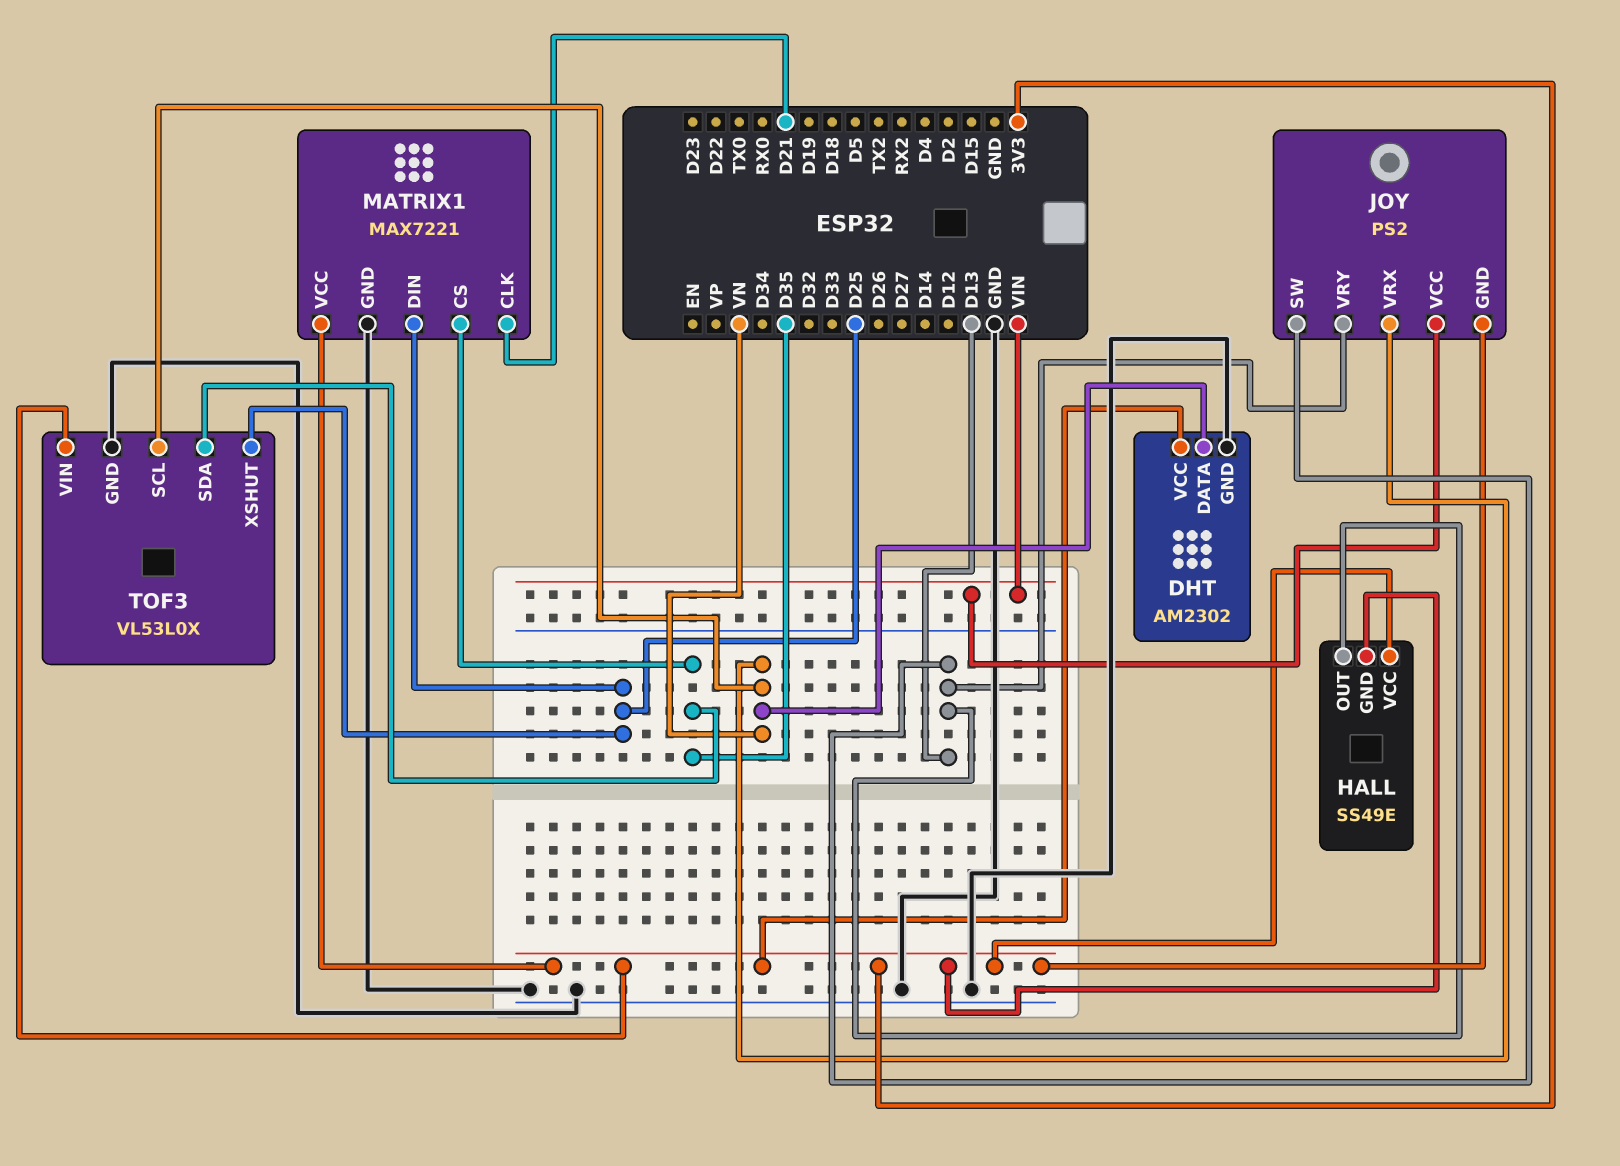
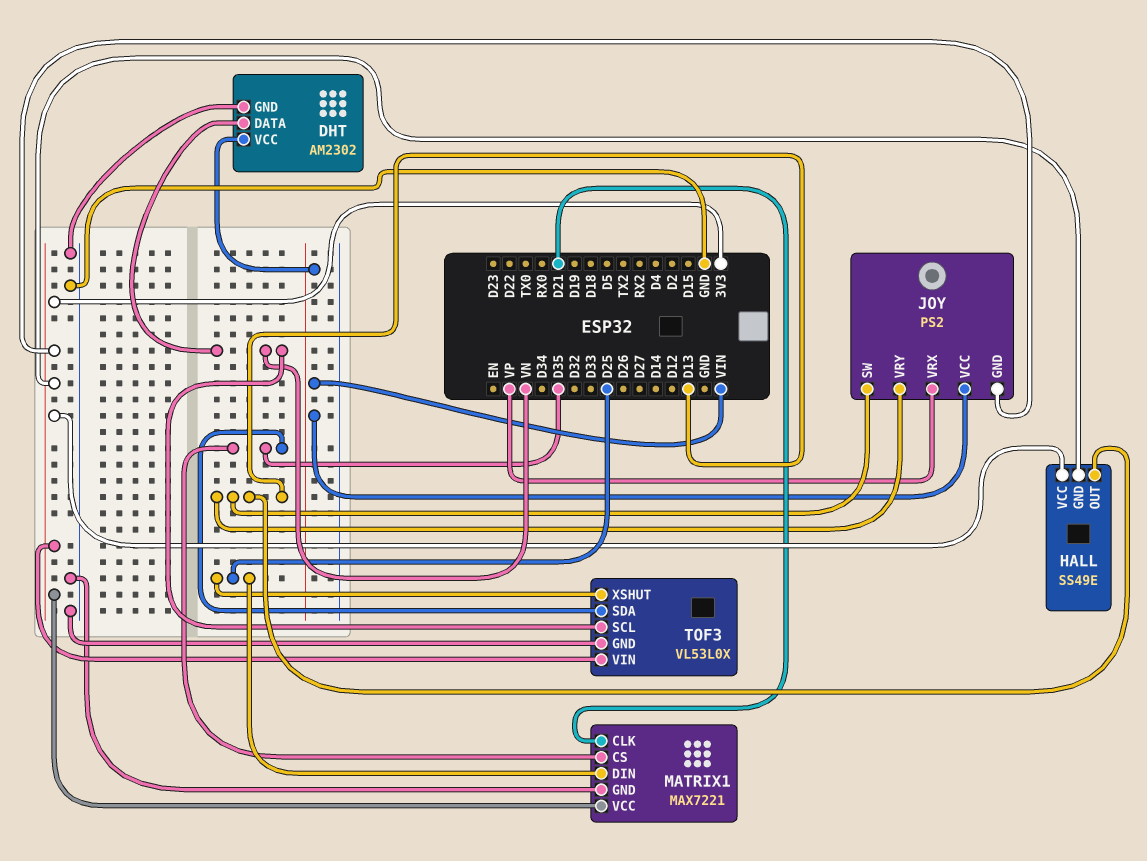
DHT pin VCC: 3V3 -> VIN
JOY pin VRX: VN -> VP

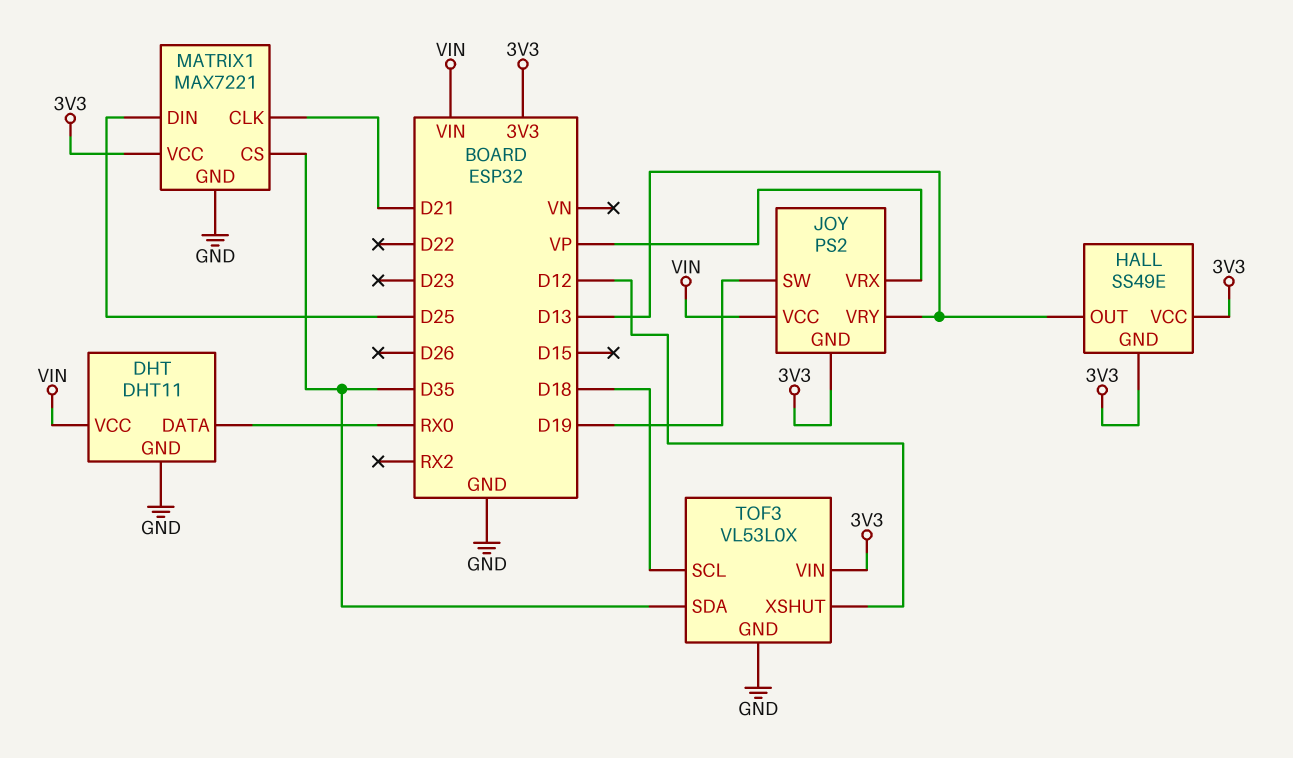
DHT: AM2302 -> DHT11
DHT pin DATA: VN -> RX0
JOY pin SW: D13 -> D19
TOF3 pin SCL: VN -> D18
TOF3 pin XSHUT: D25 -> D12

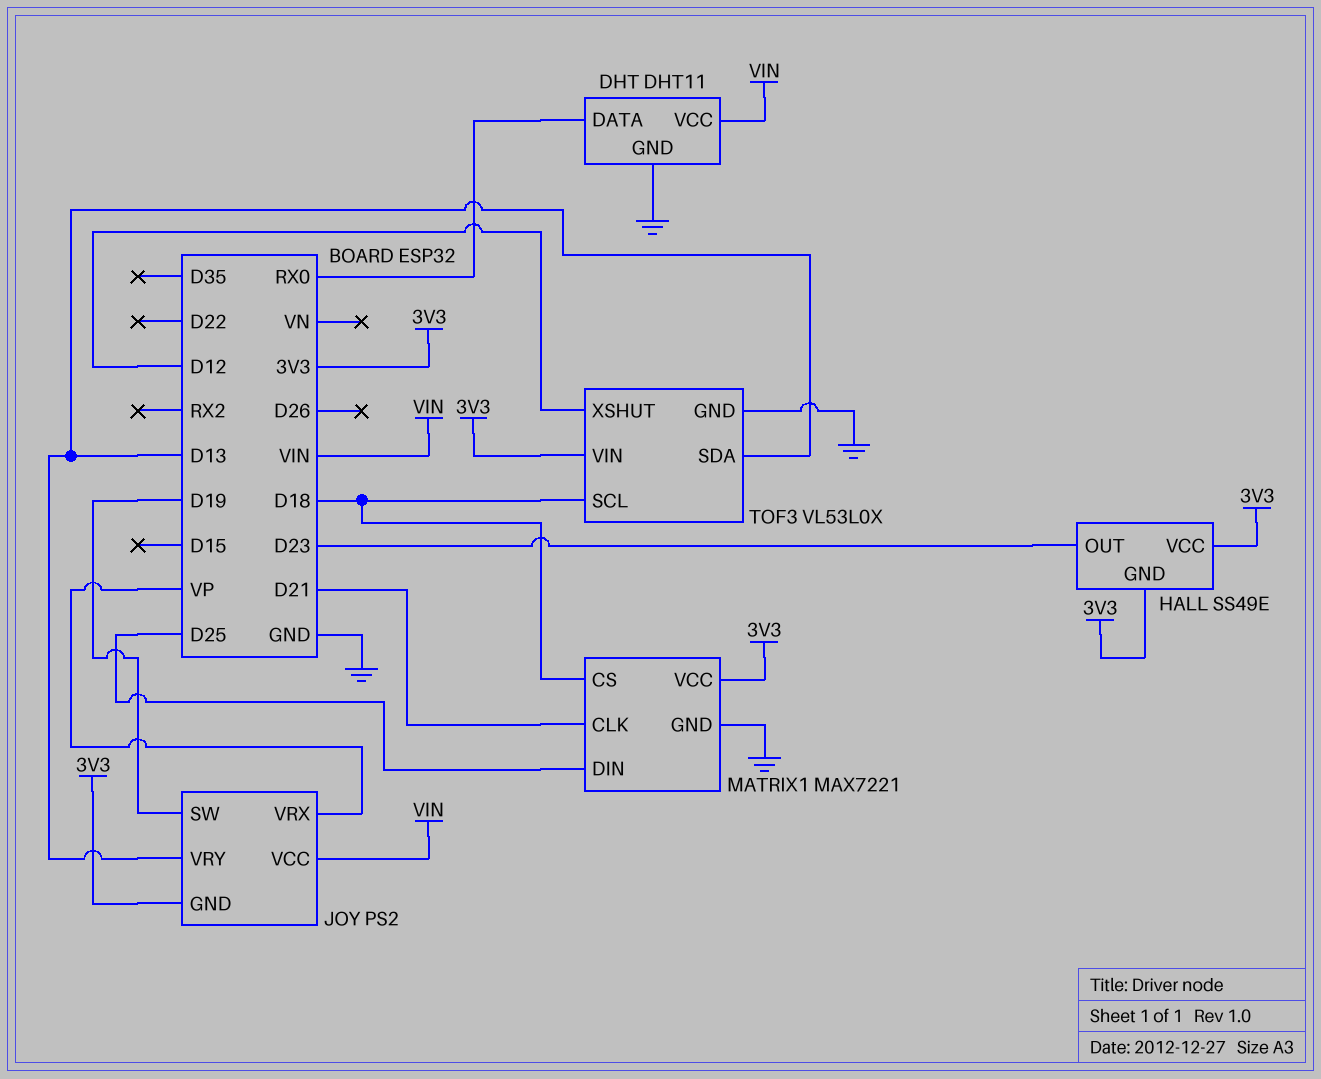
HALL pin OUT: D13 -> D23
MATRIX1 pin CS: D35 -> D18
TOF3 pin SDA: D35 -> D13

